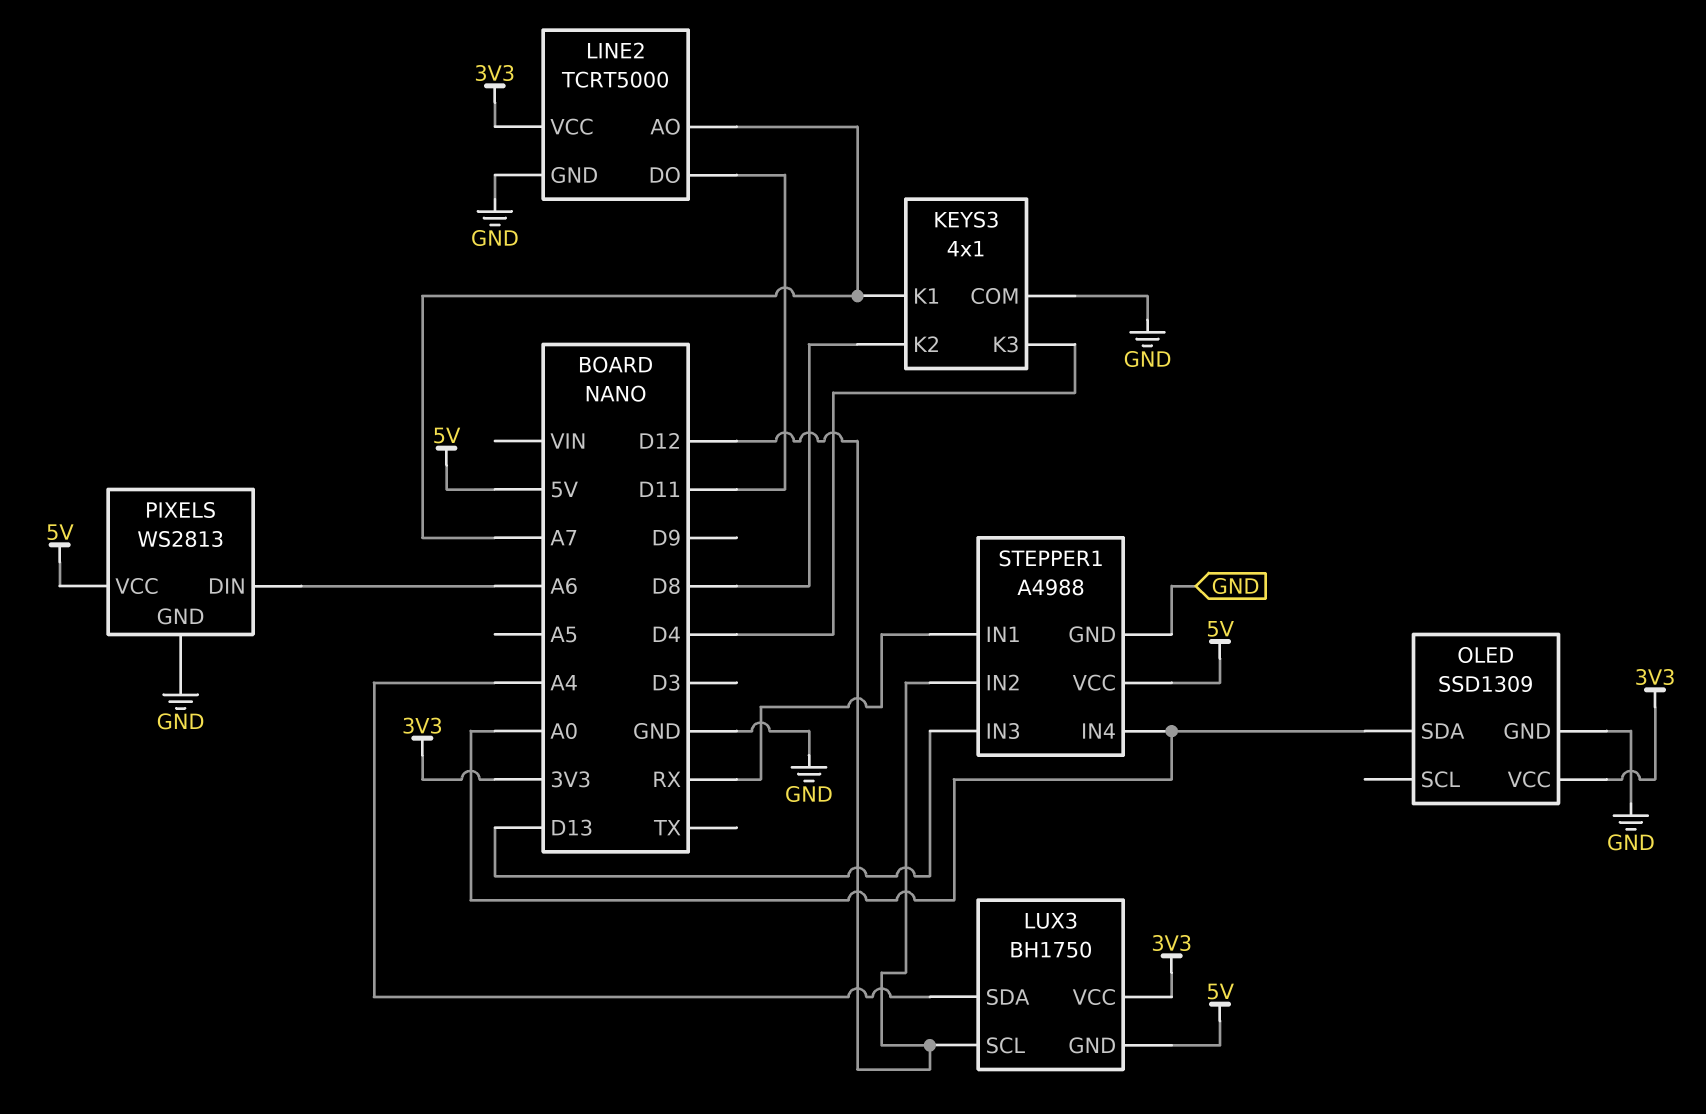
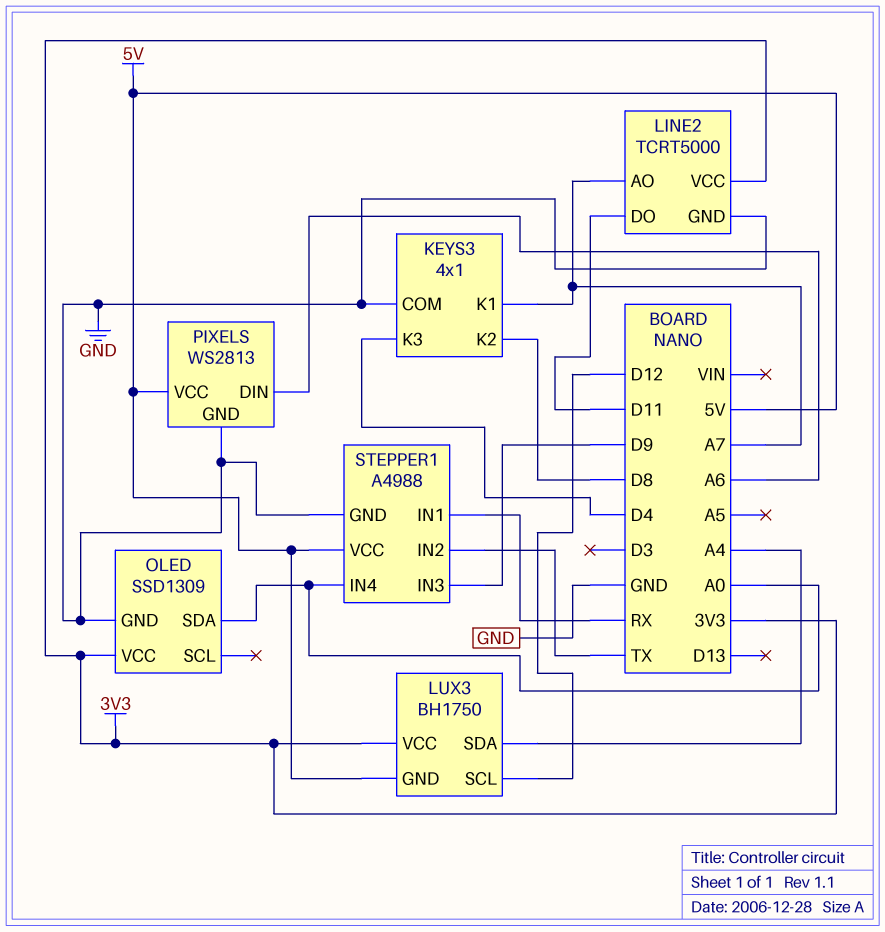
STEPPER1 pin IN2: D12 -> TX
STEPPER1 pin IN3: D13 -> D9

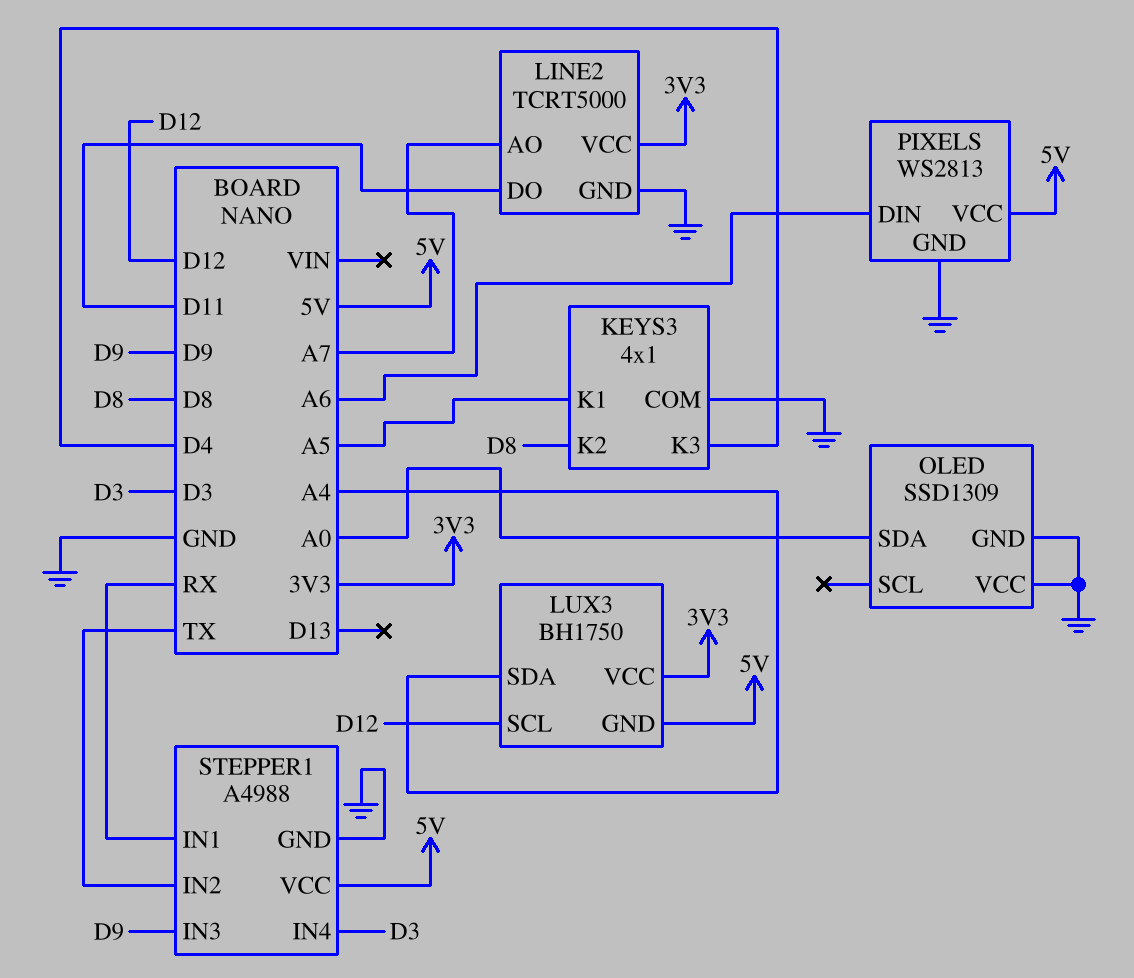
KEYS3 pin K1: A7 -> A5
OLED pin VCC: 3V3 -> GND
STEPPER1 pin IN4: A0 -> D3

